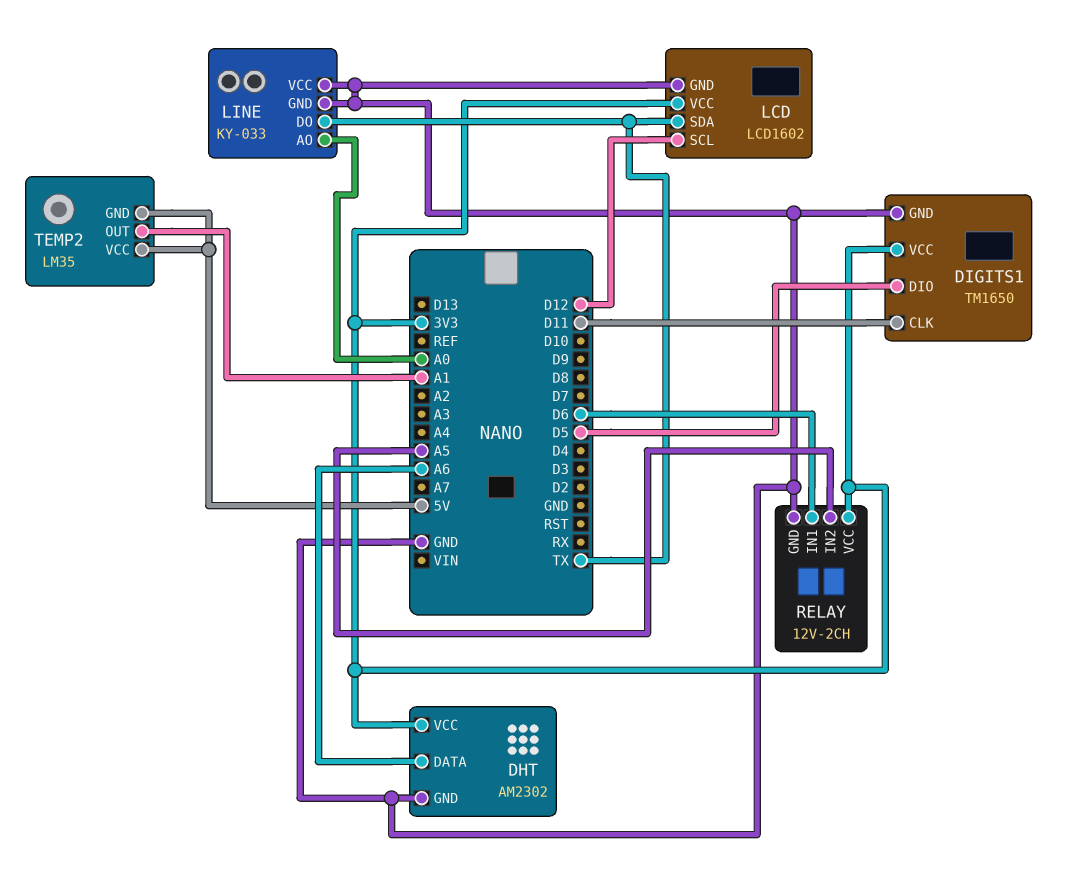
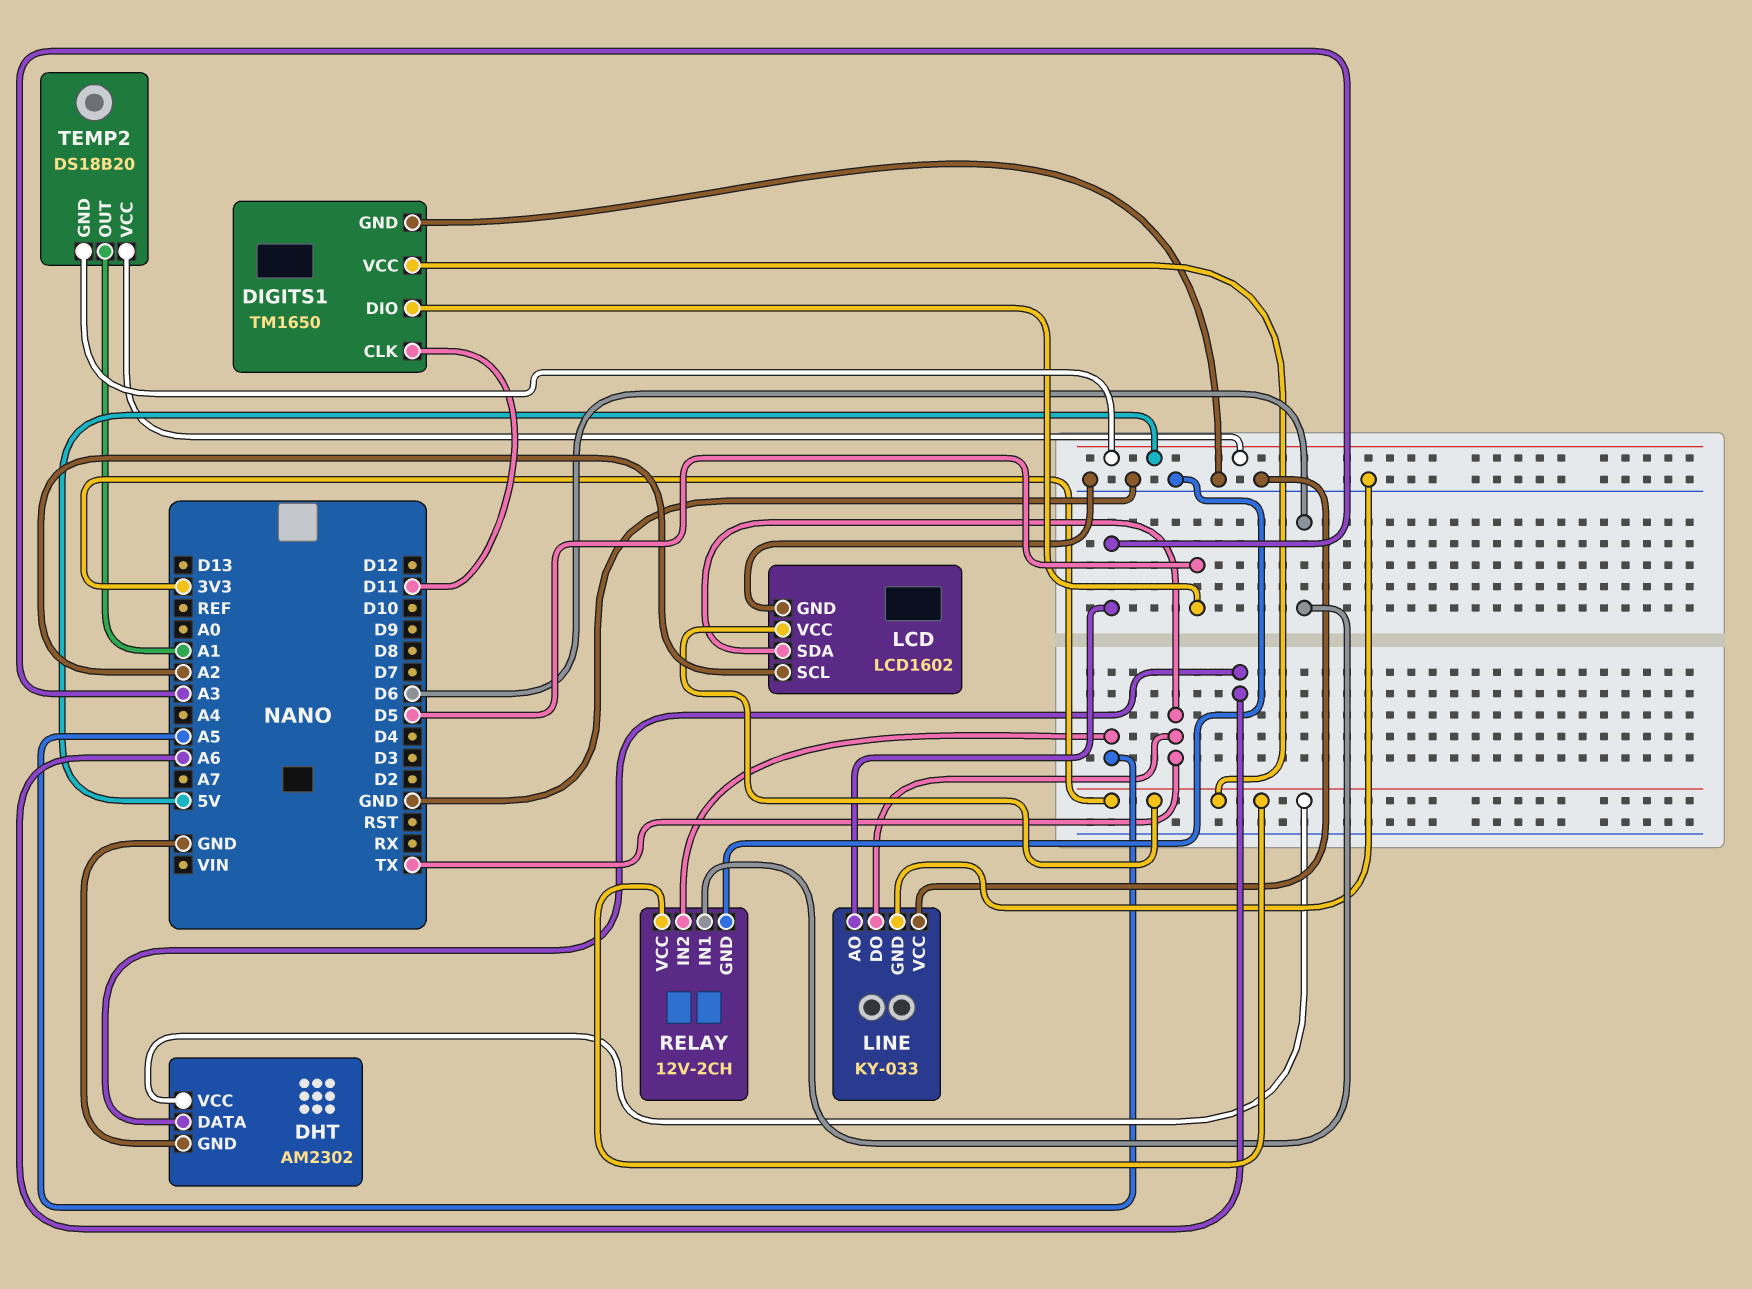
LCD pin SCL: D12 -> A2
LINE pin AO: A0 -> A3
TEMP2: LM35 -> DS18B20

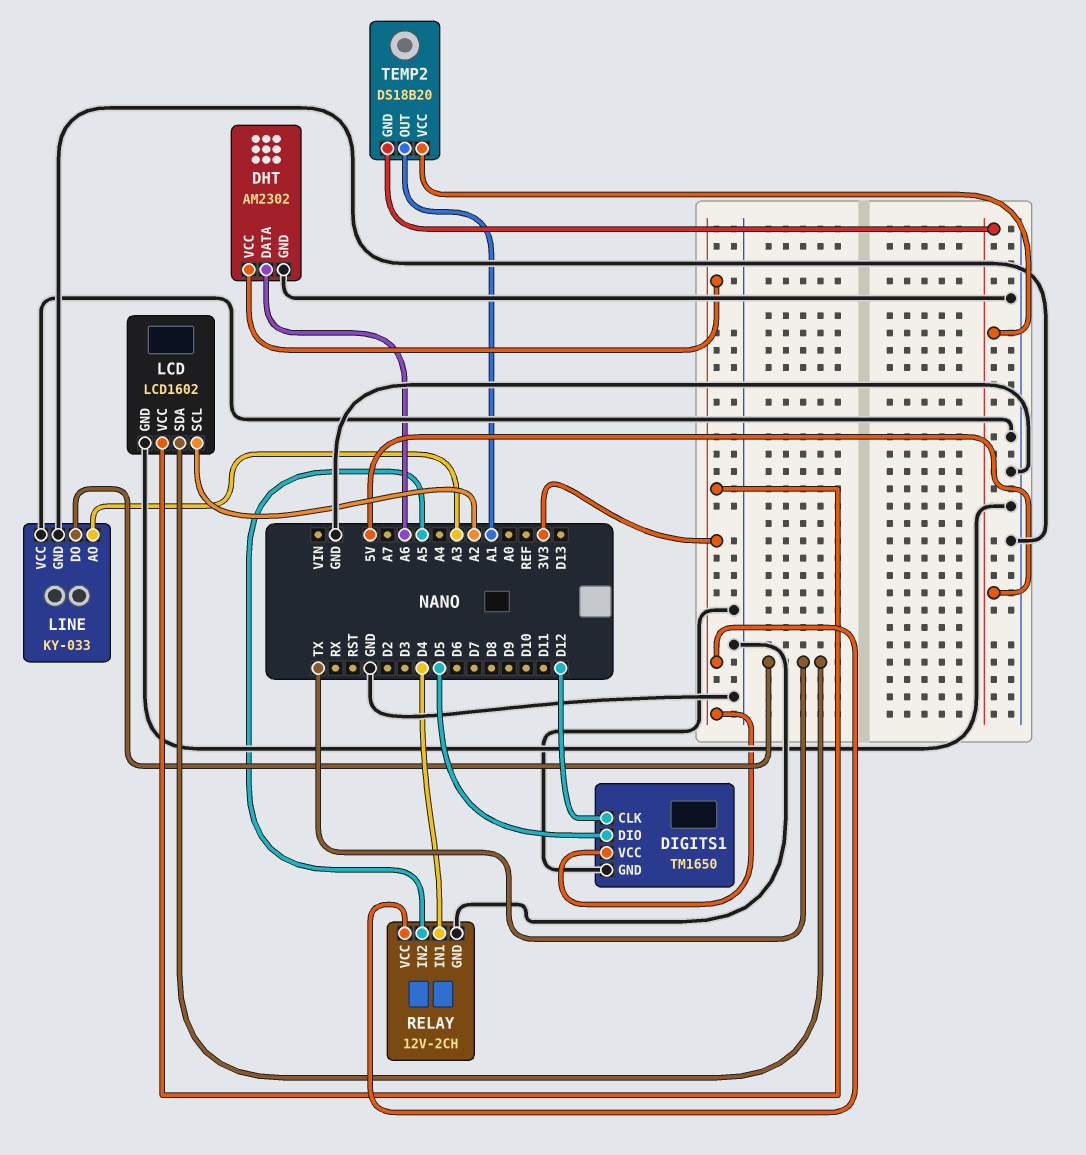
DIGITS1 pin CLK: D11 -> D12
RELAY pin IN1: D6 -> D4

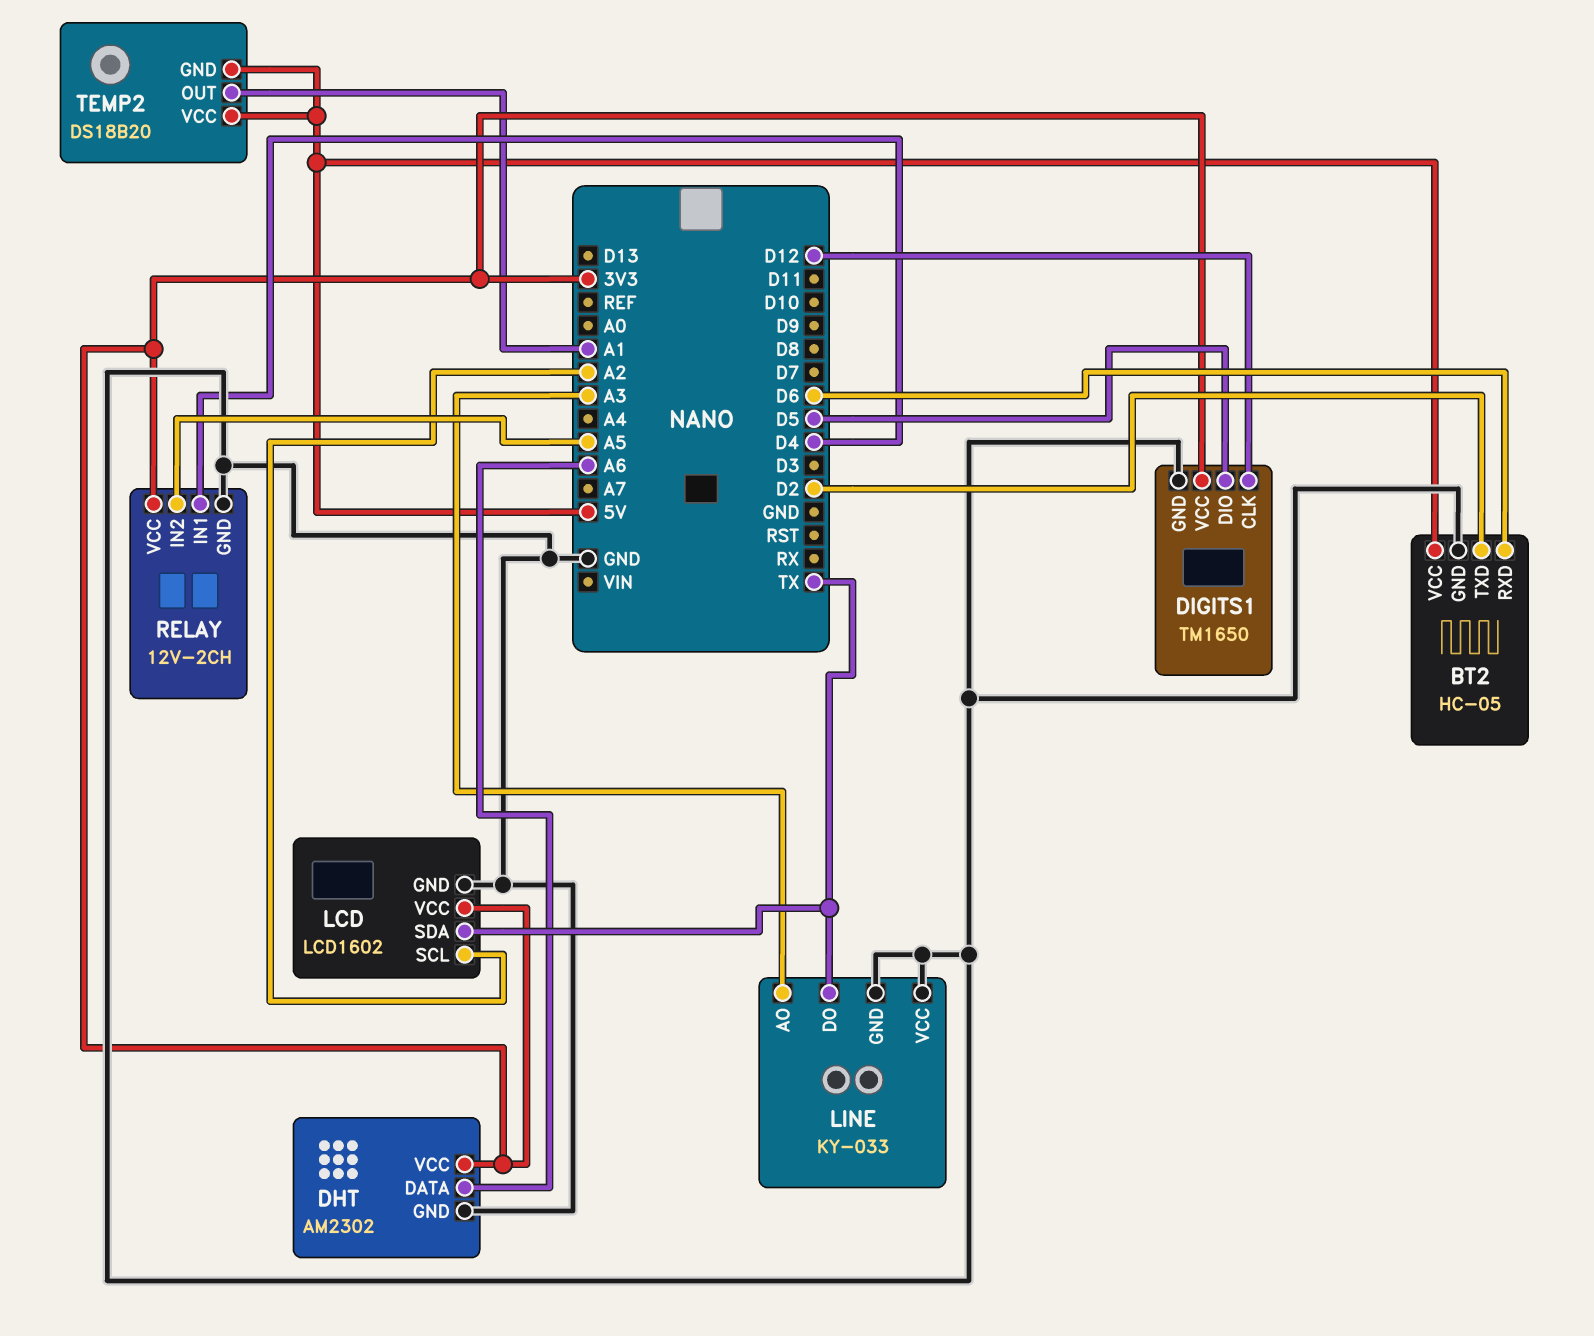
BT2: none -> HC-05
BT2 pin GND: none -> GND
BT2 pin RXD: none -> D6
BT2 pin TXD: none -> D2
BT2 pin VCC: none -> 5V

